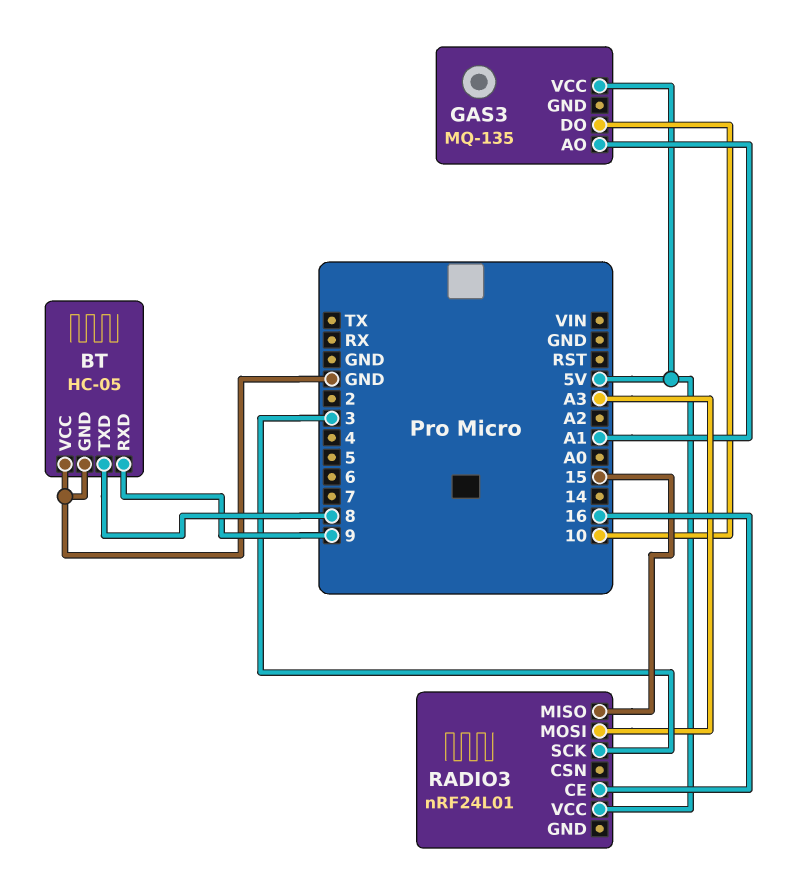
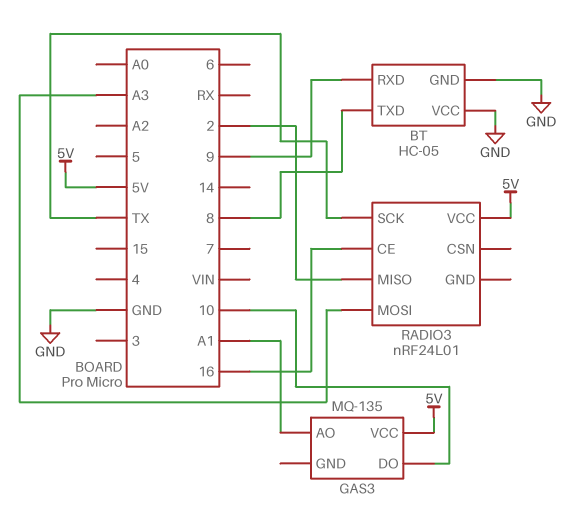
RADIO3 pin MISO: 15 -> 2
RADIO3 pin SCK: 3 -> TX

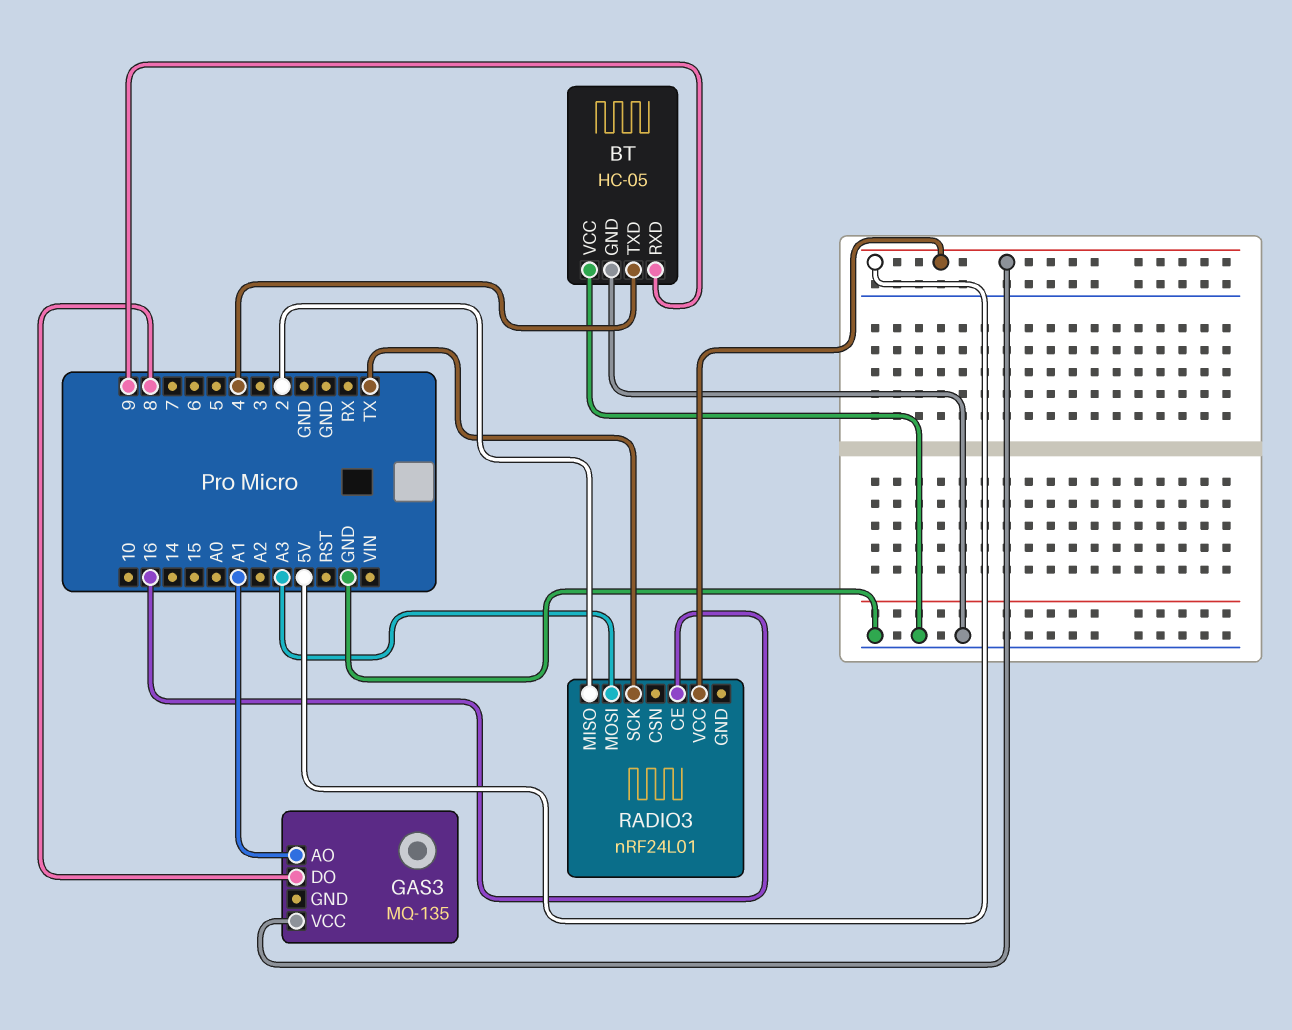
BT pin TXD: 8 -> 4
GAS3 pin DO: 10 -> 8

